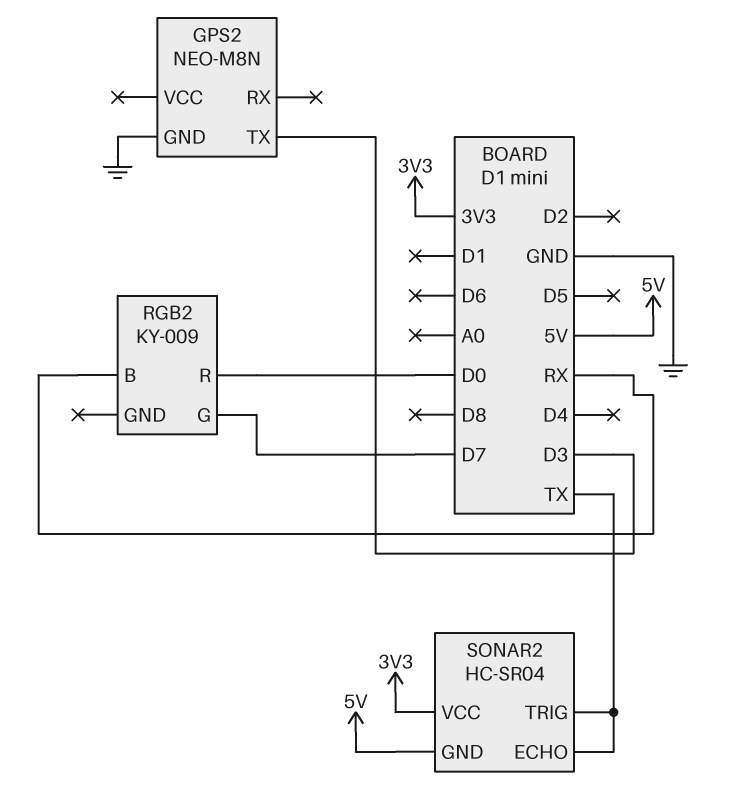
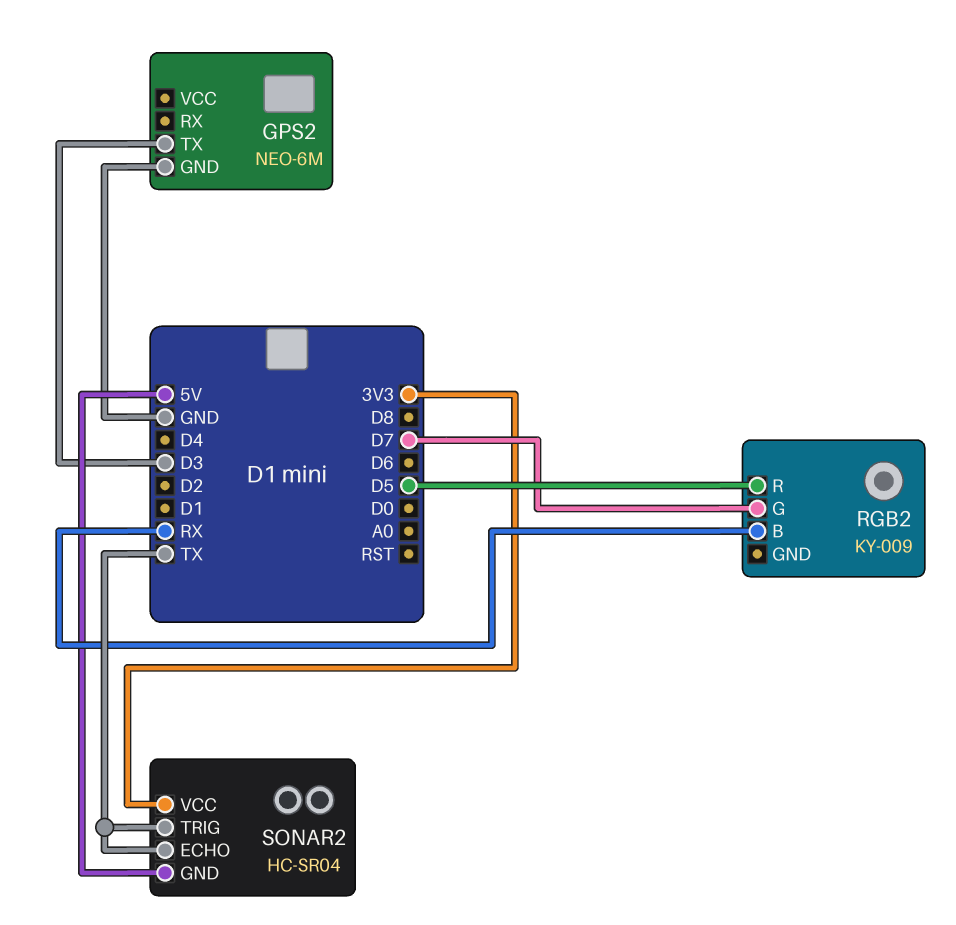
GPS2: NEO-M8N -> NEO-6M
RGB2 pin R: D0 -> D5

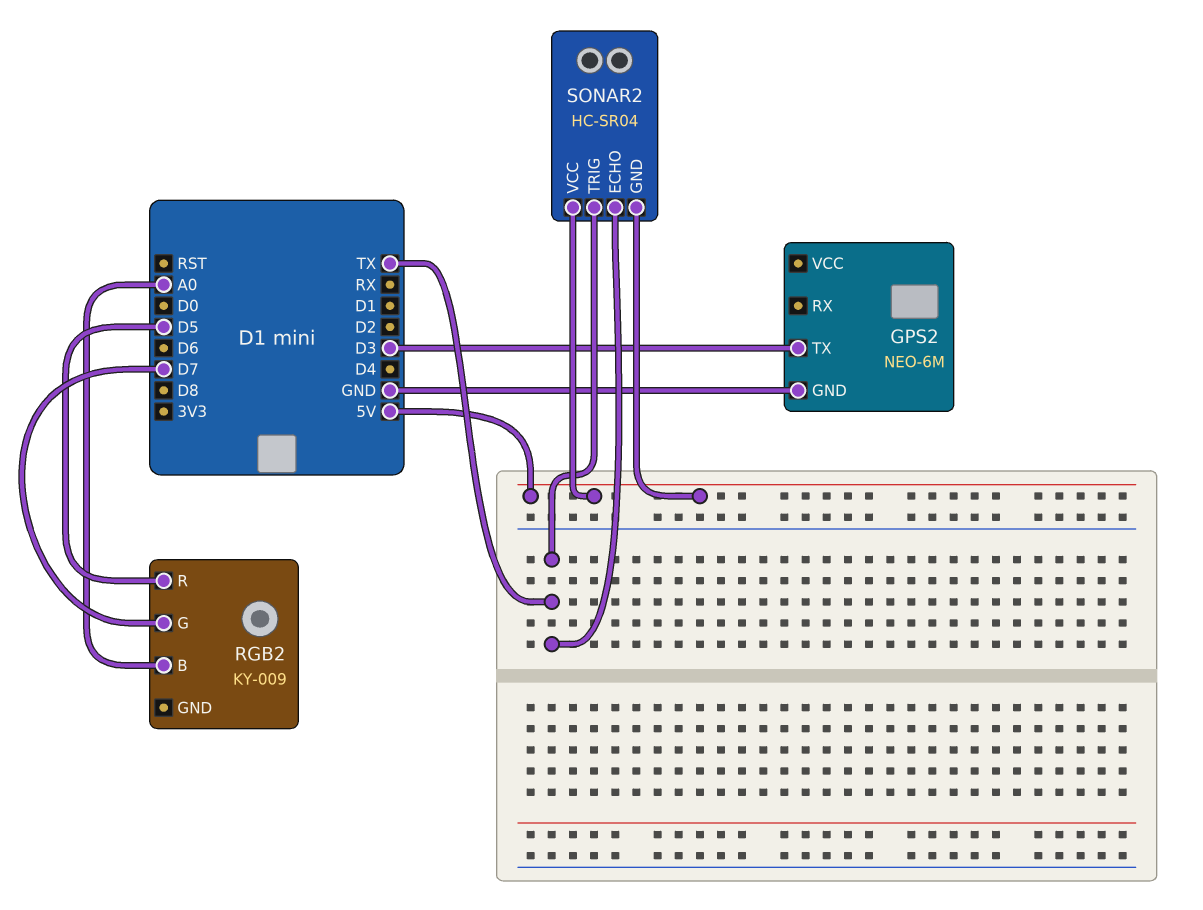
RGB2 pin B: RX -> A0
SONAR2 pin VCC: 3V3 -> 5V

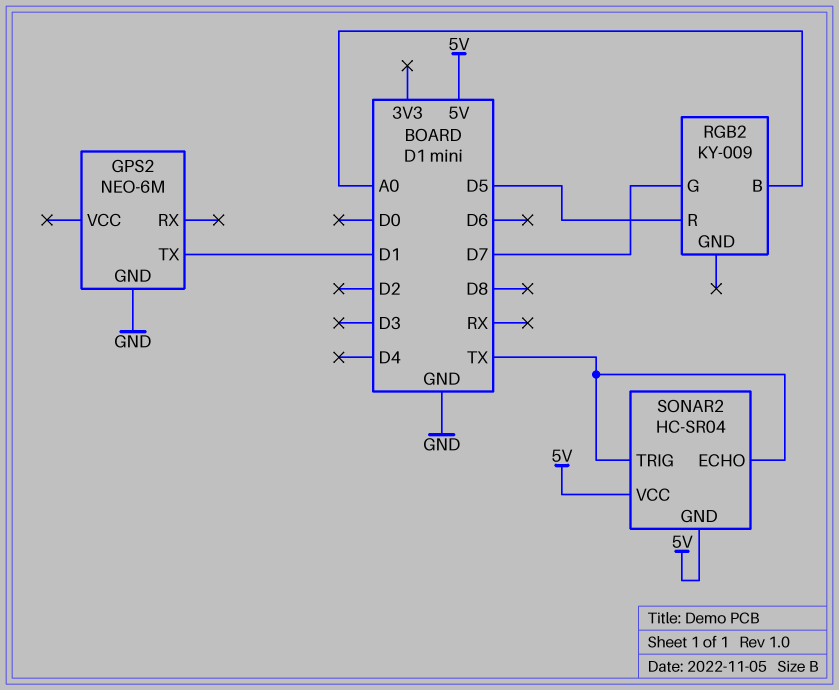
GPS2 pin TX: D3 -> D1

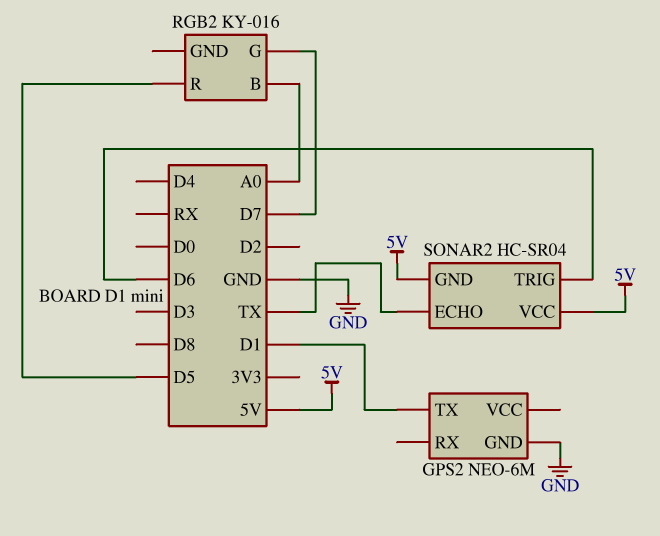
RGB2: KY-009 -> KY-016
SONAR2 pin TRIG: TX -> D6

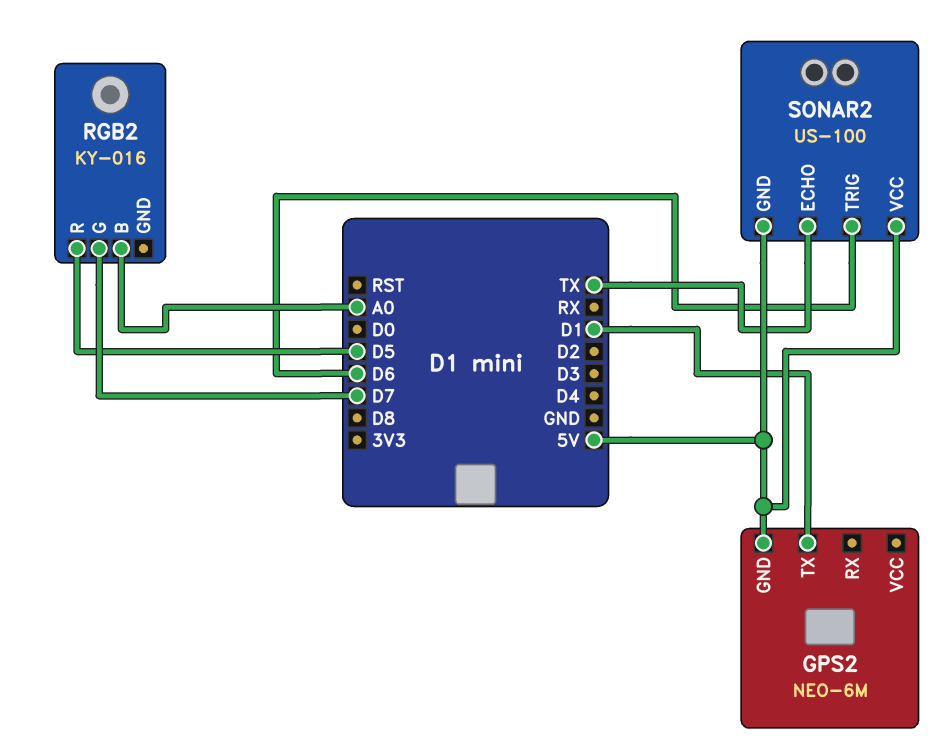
GPS2 pin GND: GND -> 5V
SONAR2: HC-SR04 -> US-100

